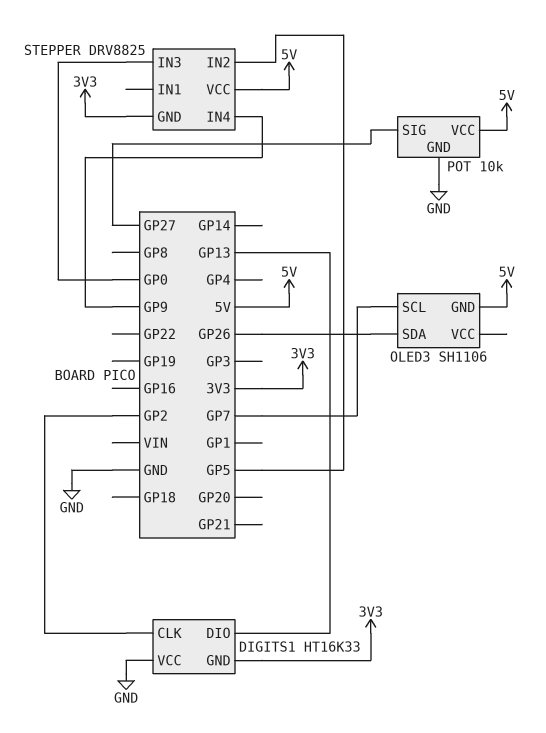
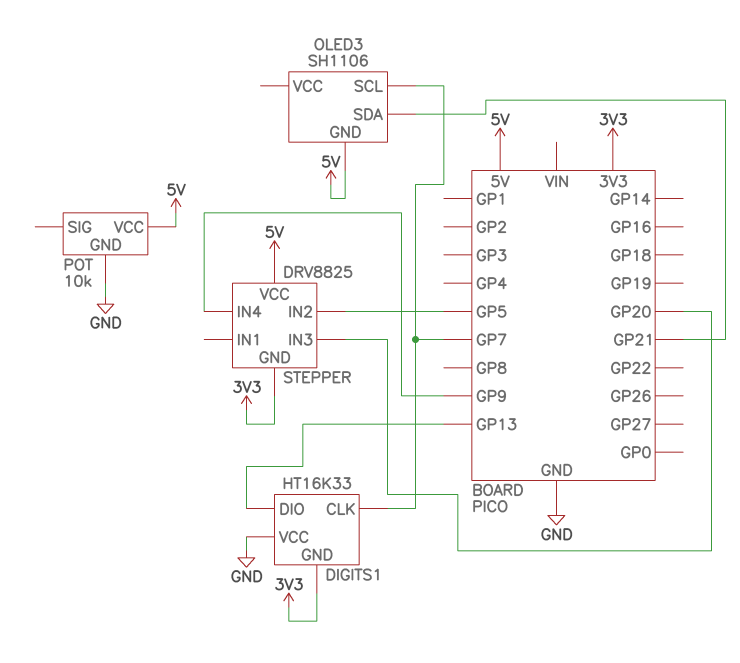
DIGITS1 pin CLK: GP2 -> GP7
OLED3 pin SDA: GP26 -> GP21
POT pin SIG: GP27 -> none
STEPPER pin IN3: GP0 -> GP20

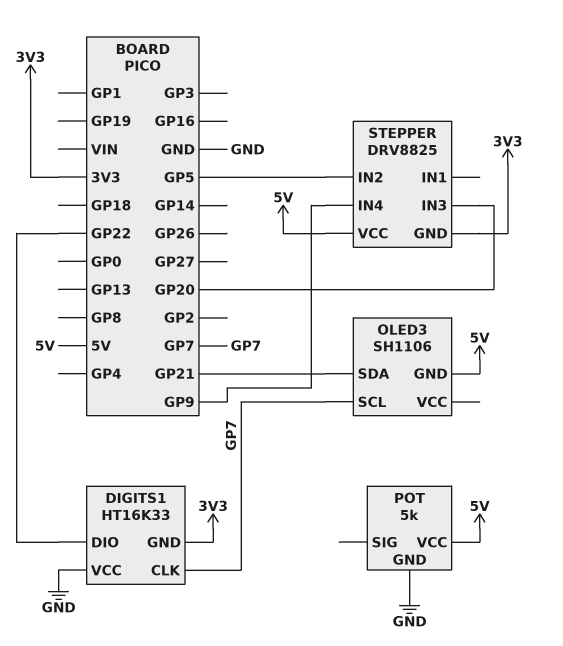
DIGITS1 pin DIO: GP13 -> GP22
POT: 10k -> 5k

